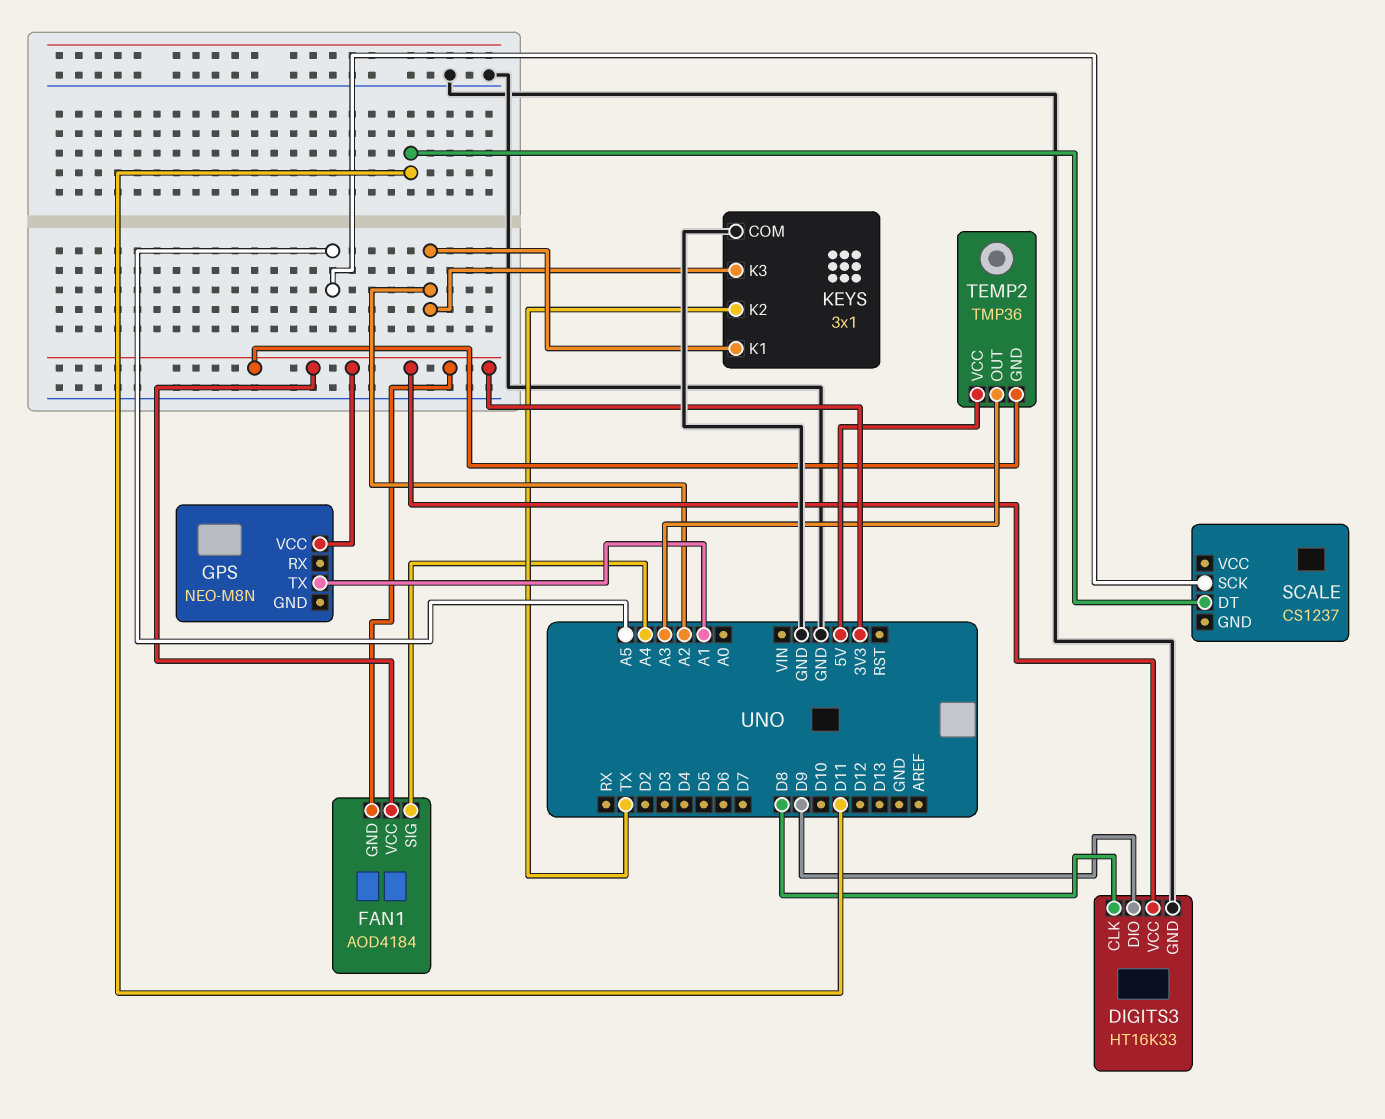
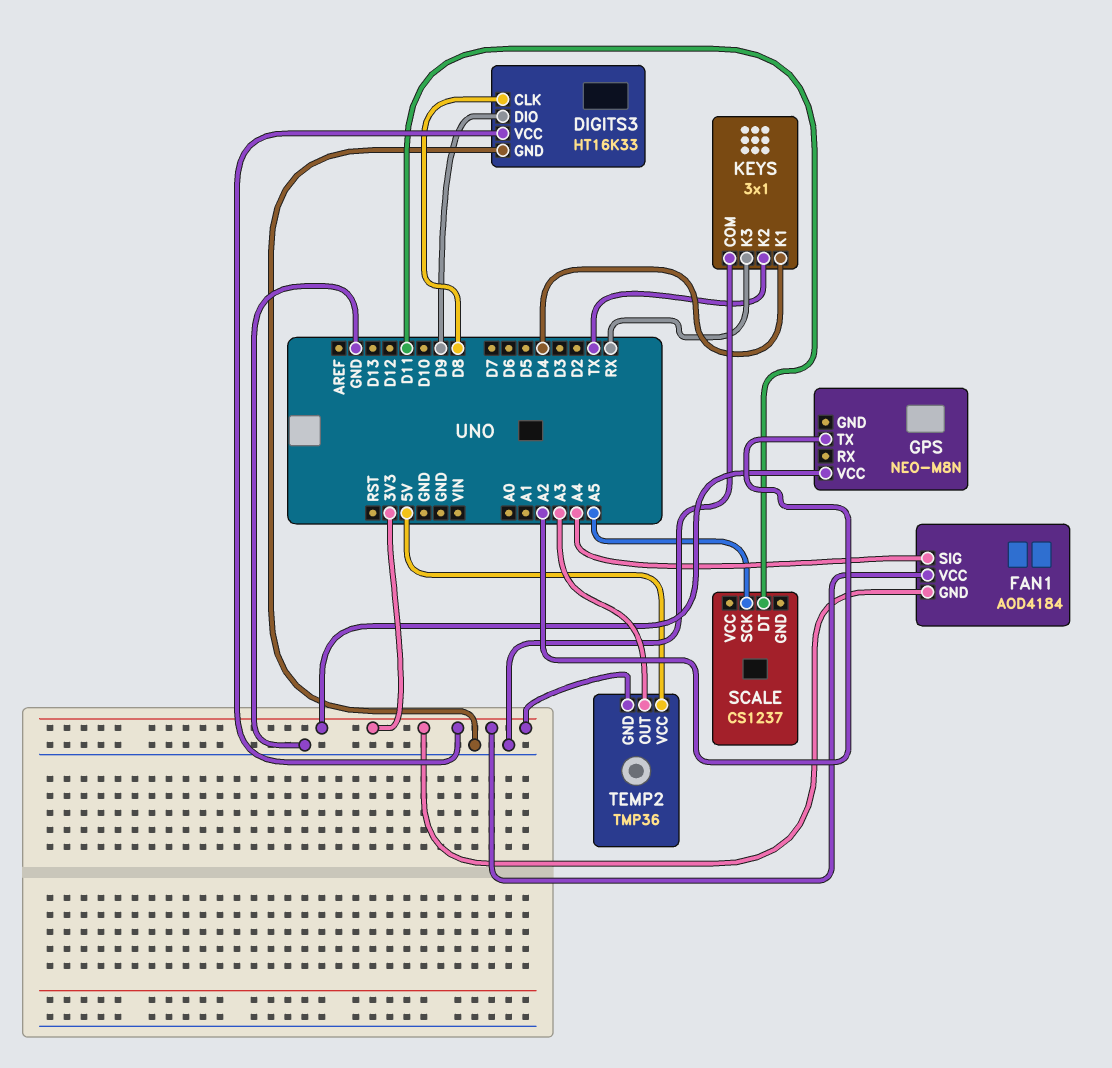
GPS pin TX: A1 -> A2
KEYS pin K1: A2 -> D4
KEYS pin K3: A2 -> RX

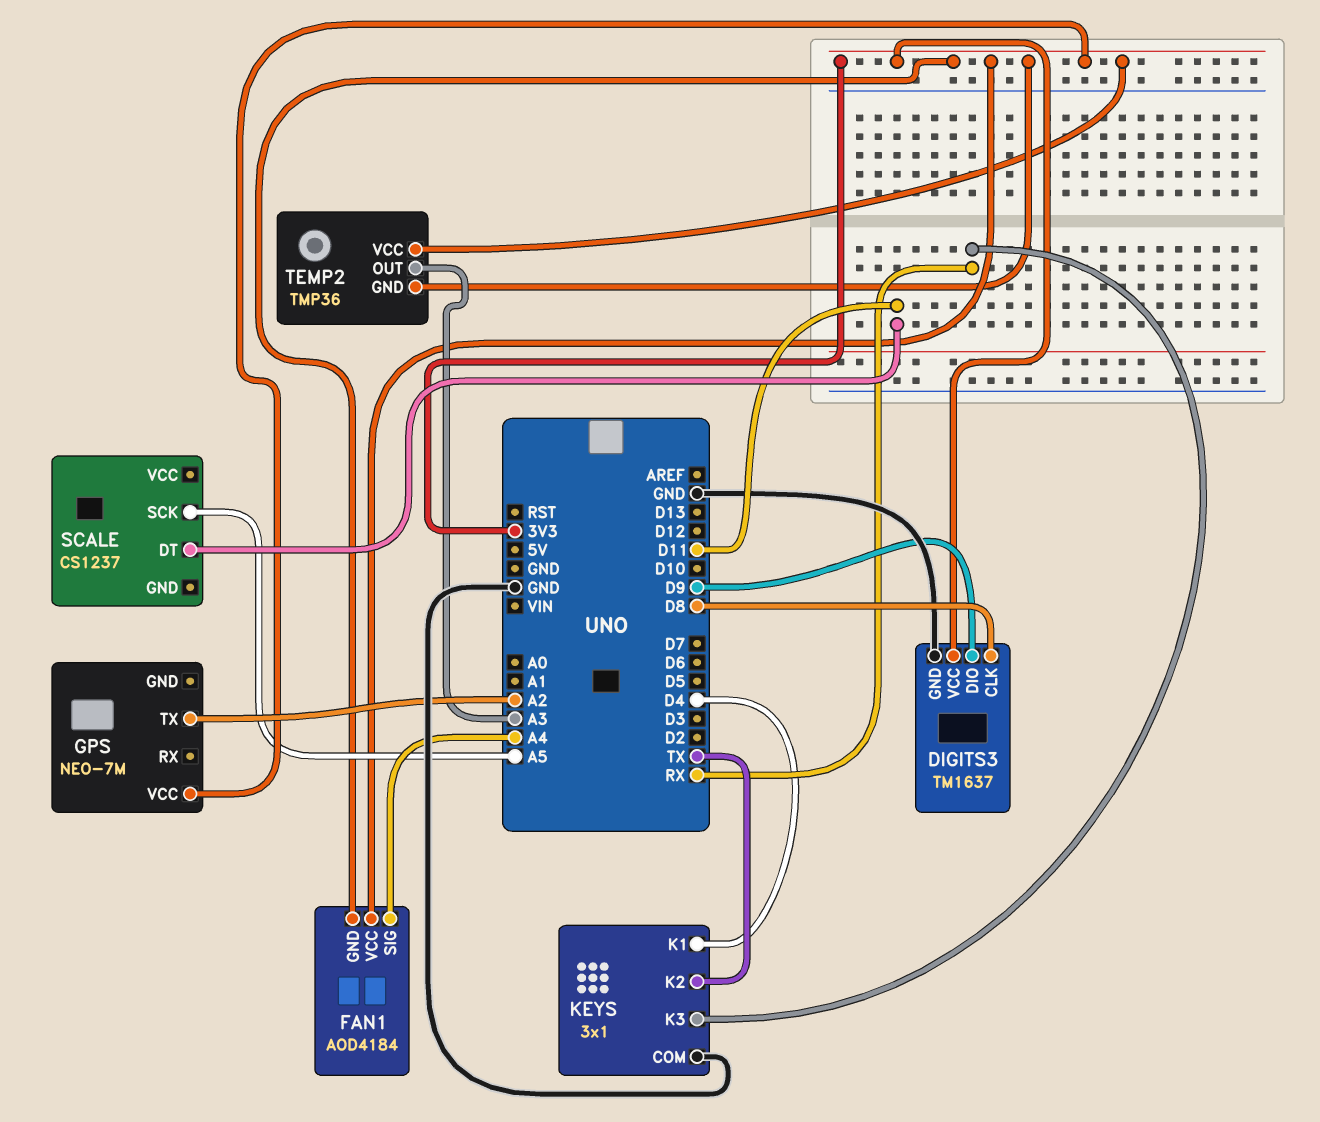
DIGITS3: HT16K33 -> TM1637
GPS: NEO-M8N -> NEO-7M
TEMP2 pin VCC: 5V -> 3V3

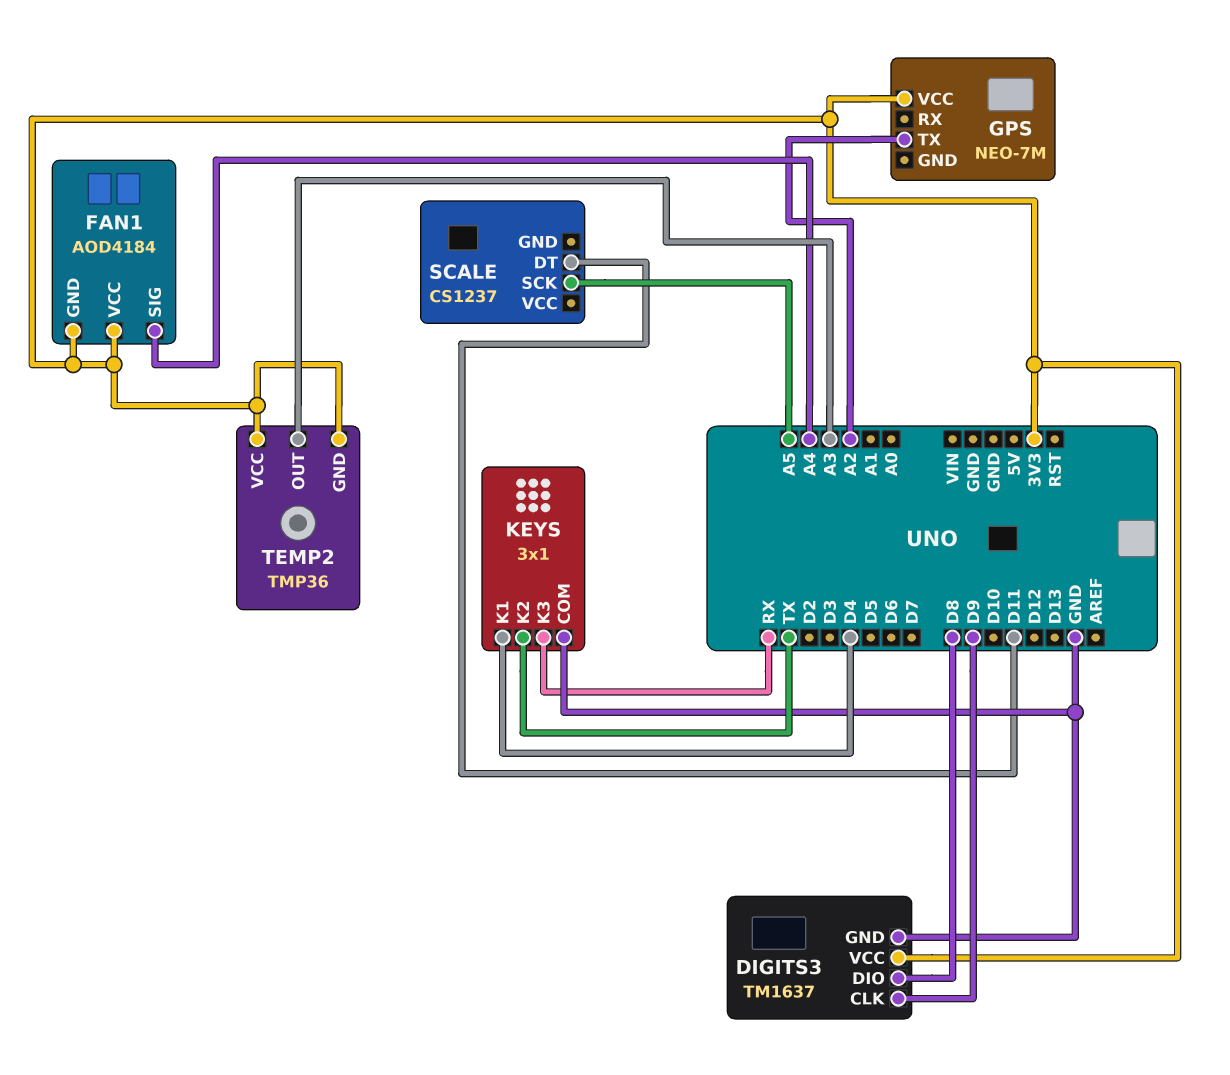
DIGITS3 pin CLK: D8 -> D9
DIGITS3 pin DIO: D9 -> D8

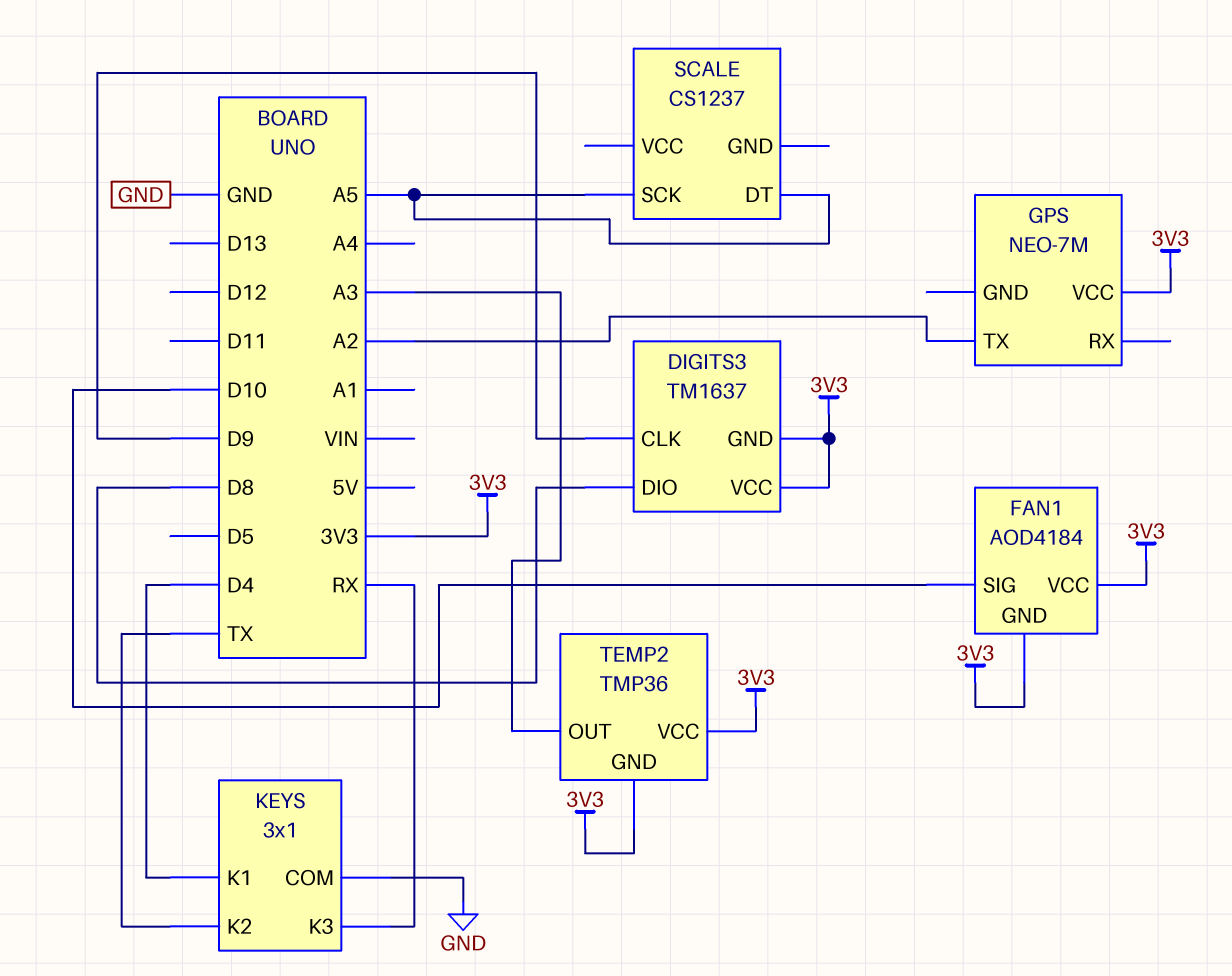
DIGITS3 pin GND: GND -> 3V3
FAN1 pin SIG: A4 -> D10
SCALE pin DT: D11 -> A5

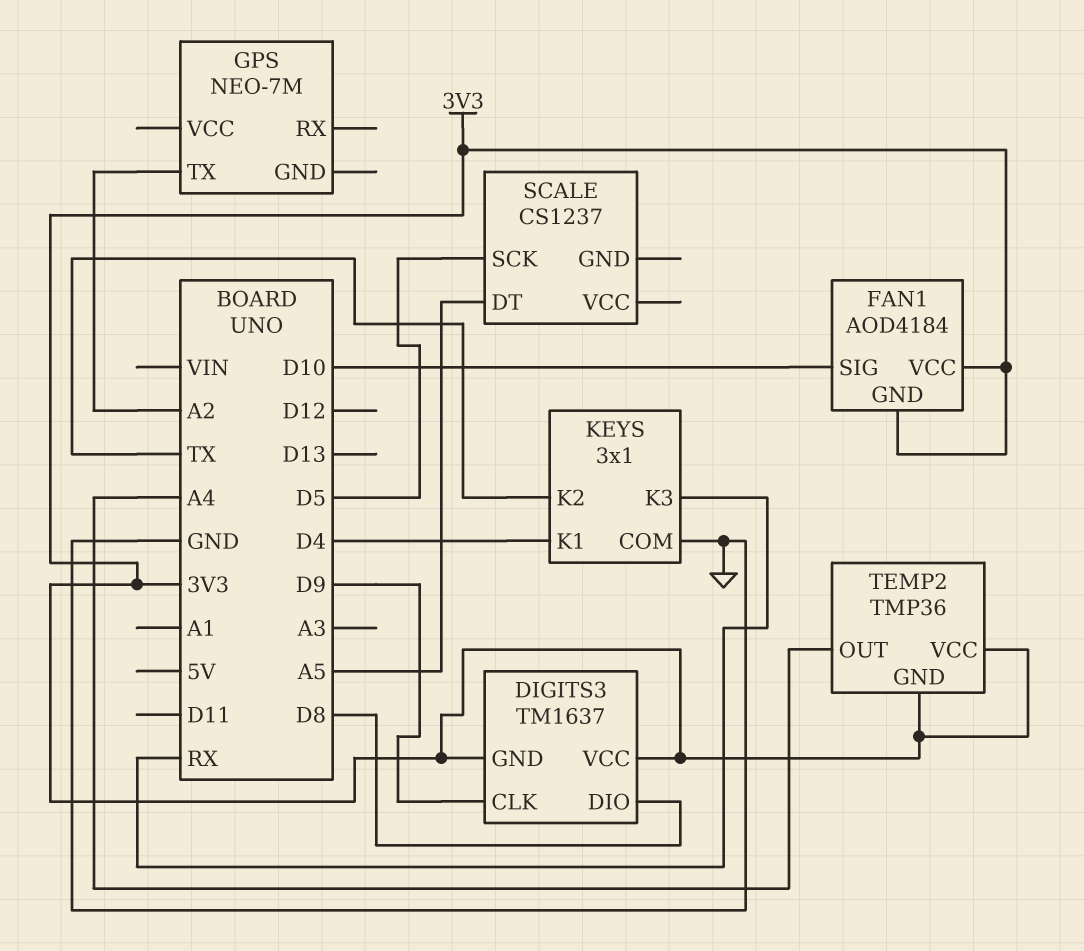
GPS pin VCC: 3V3 -> none
SCALE pin SCK: A5 -> D5
TEMP2 pin OUT: A3 -> A4

